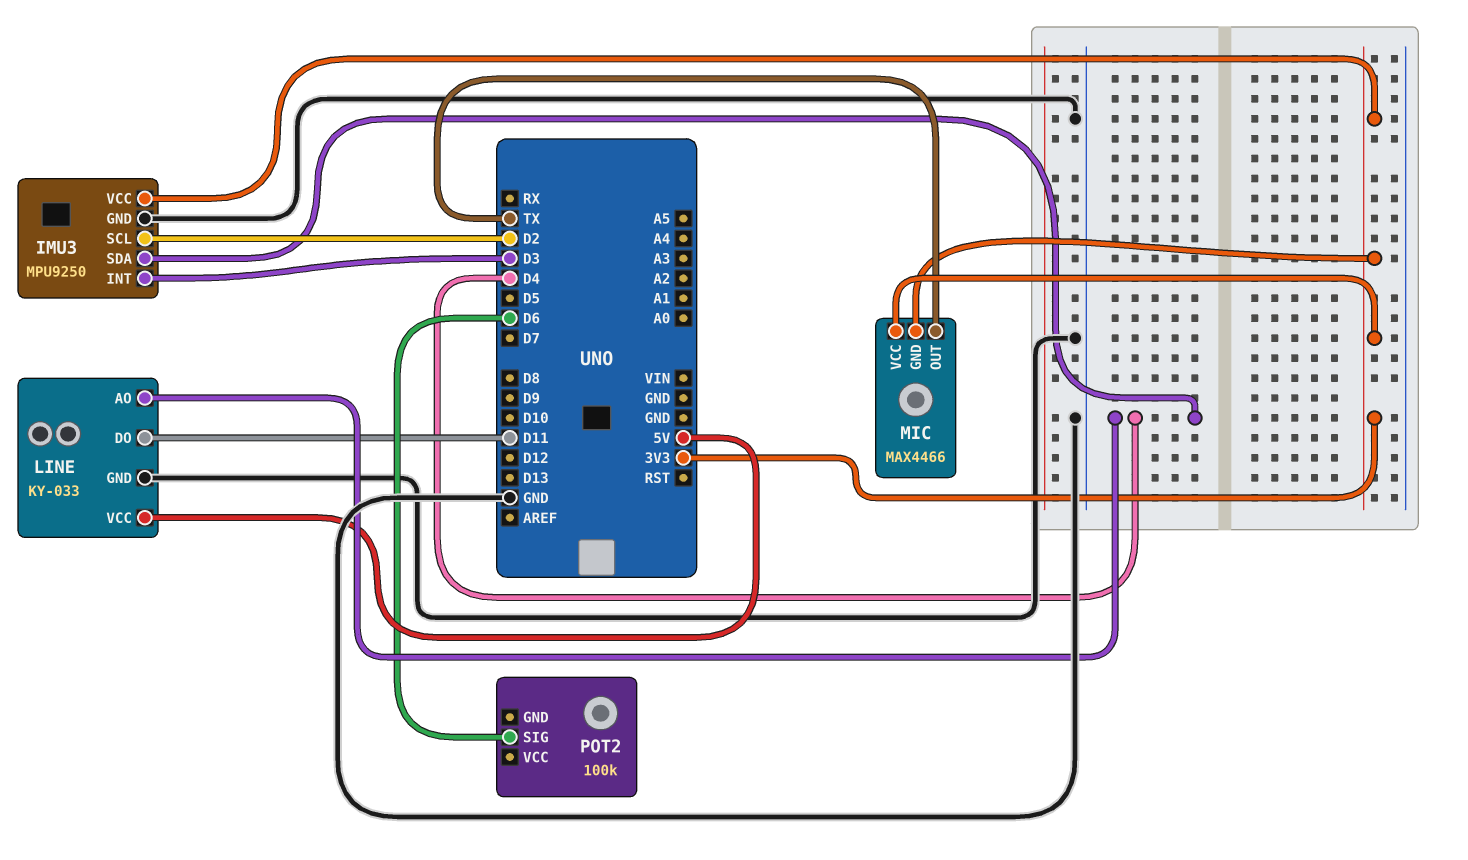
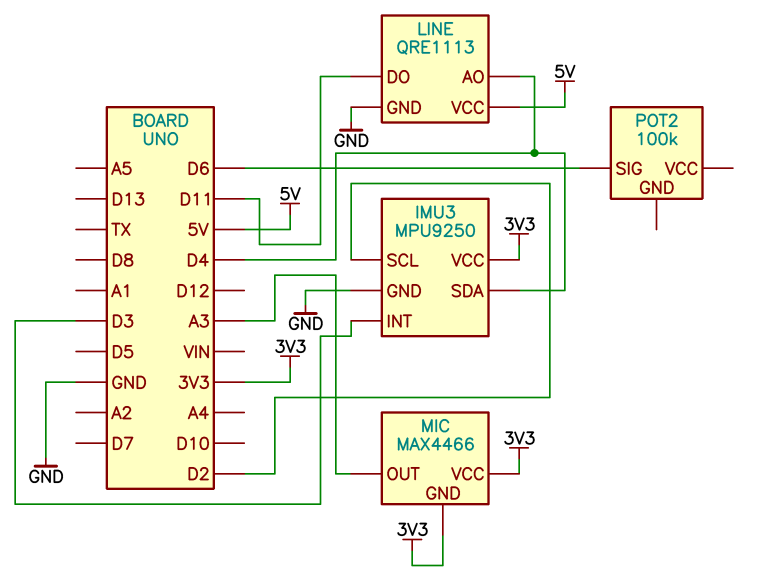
LINE: KY-033 -> QRE1113
MIC pin OUT: TX -> A3

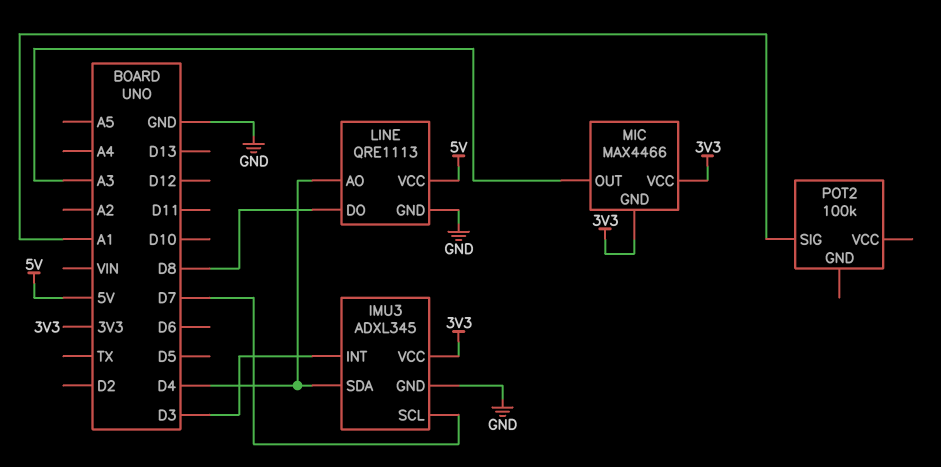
IMU3: MPU9250 -> ADXL345
IMU3 pin SCL: D2 -> D7
LINE pin DO: D11 -> D8
POT2 pin SIG: D6 -> A1

